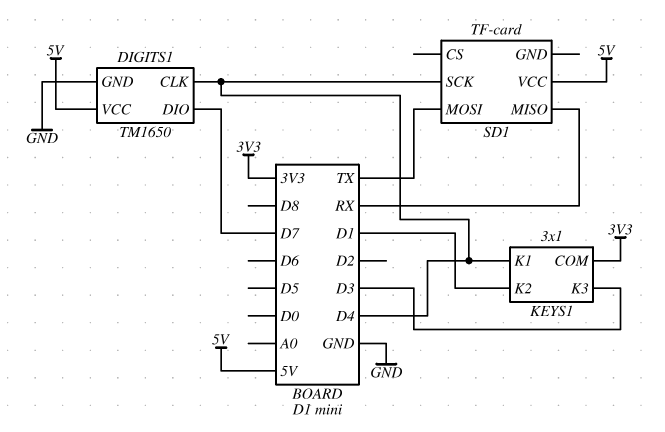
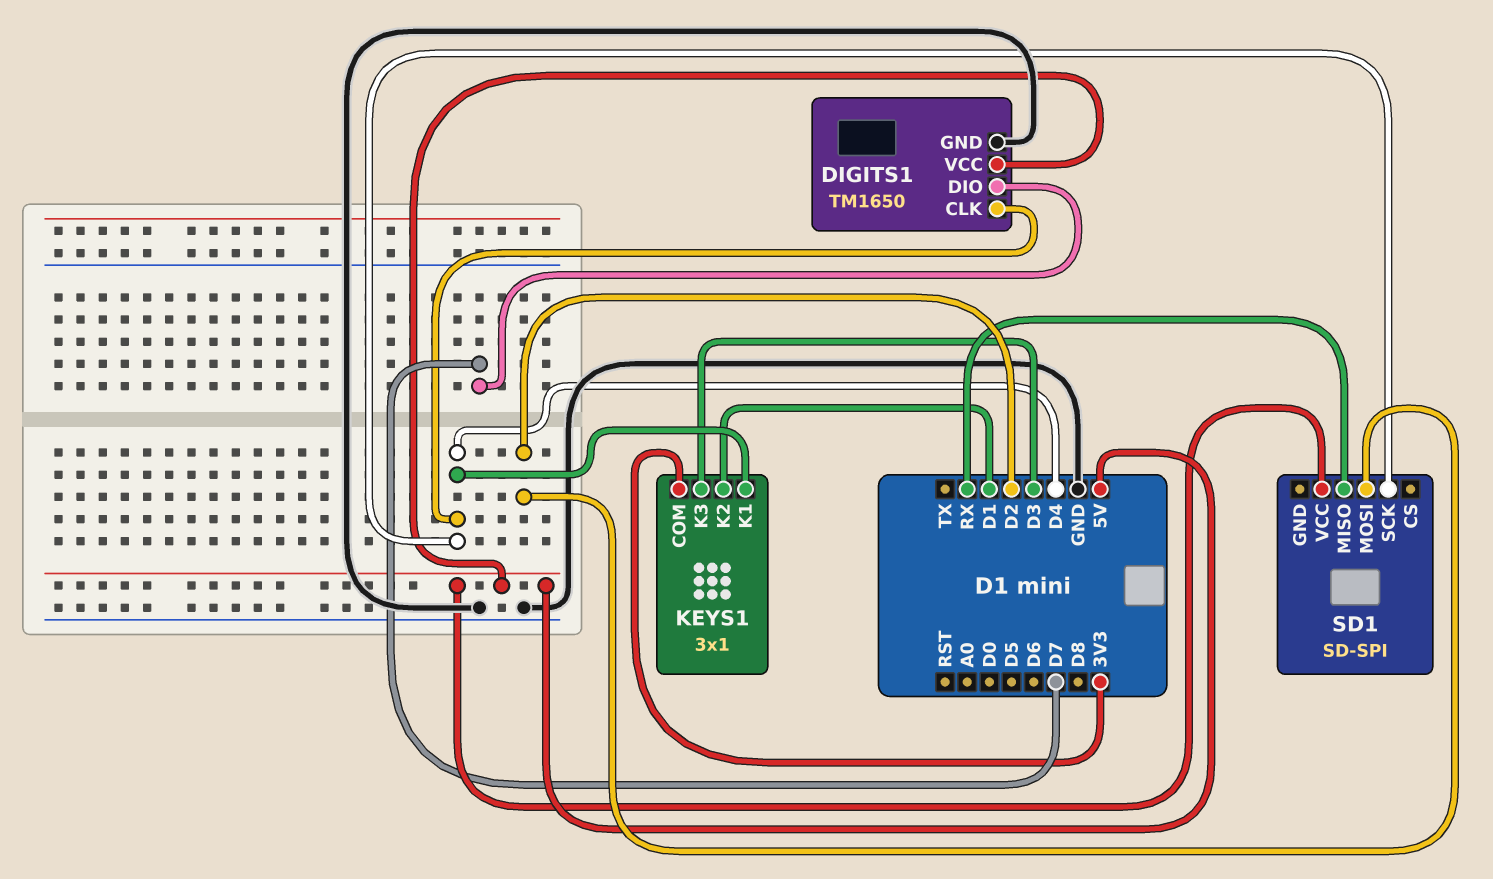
SD1: TF-card -> SD-SPI
SD1 pin MOSI: TX -> D2

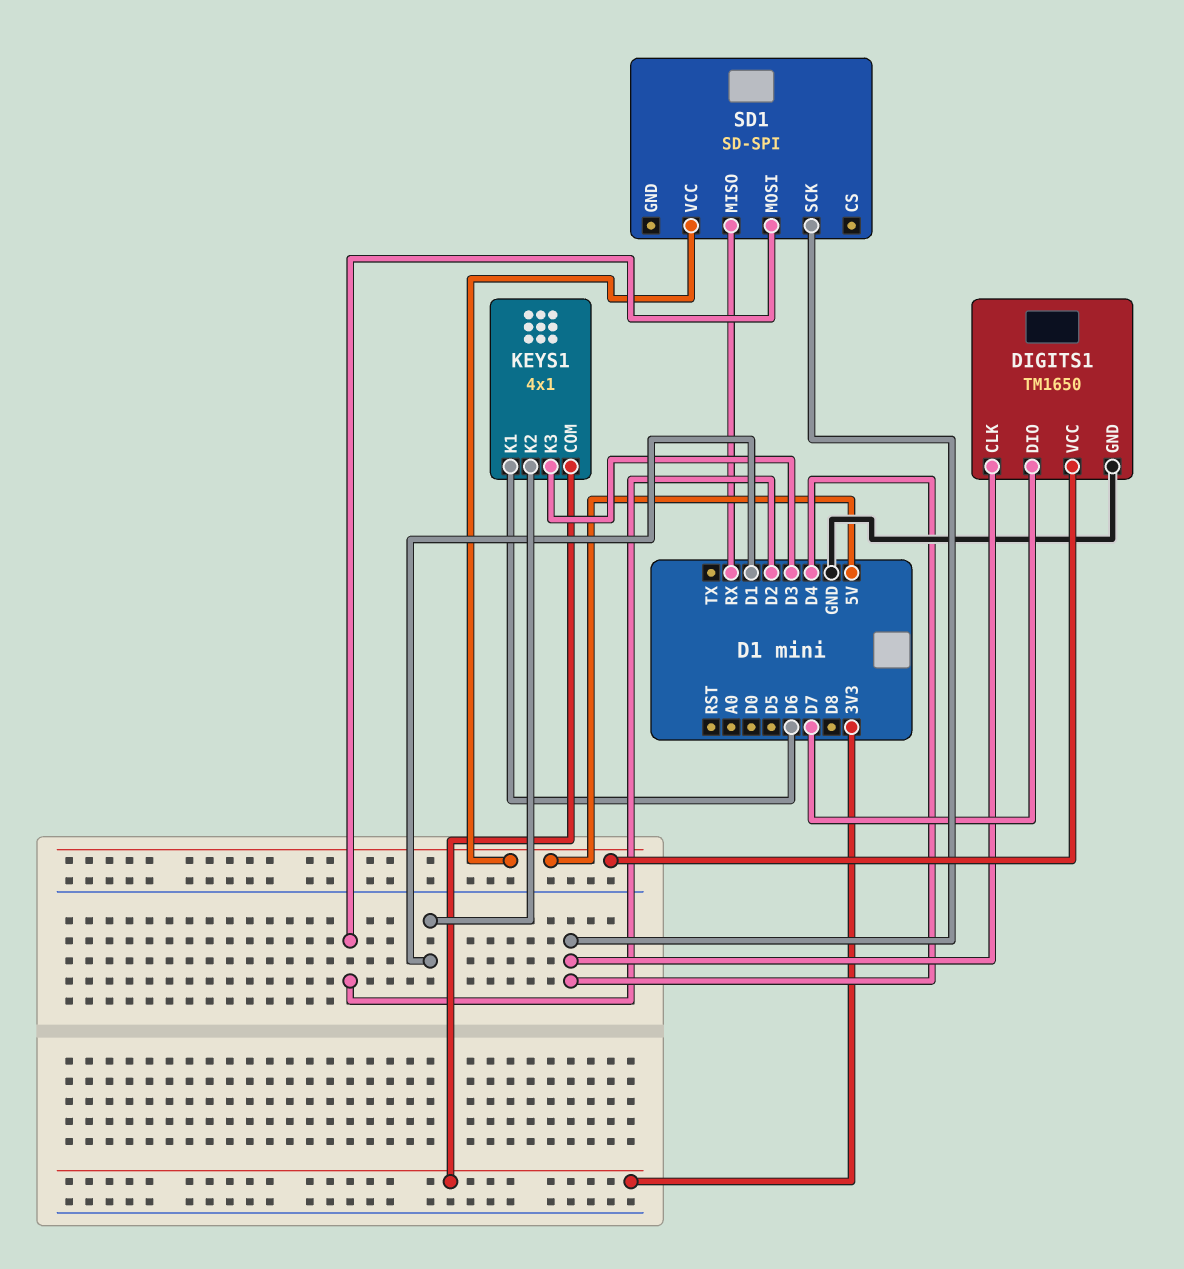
KEYS1: 3x1 -> 4x1
KEYS1 pin K1: D4 -> D6

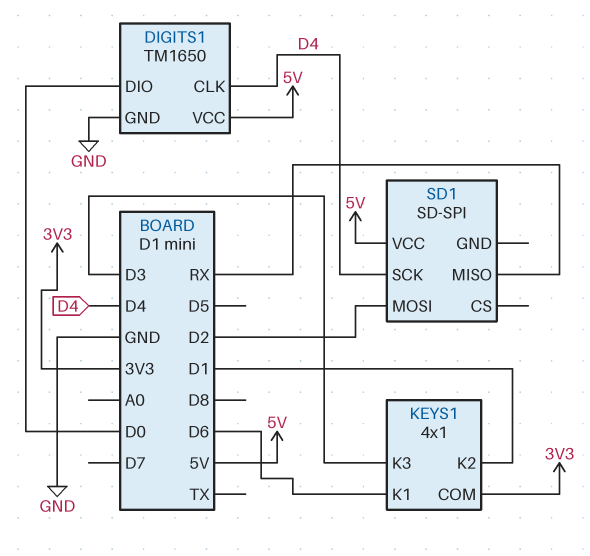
DIGITS1 pin DIO: D7 -> D0

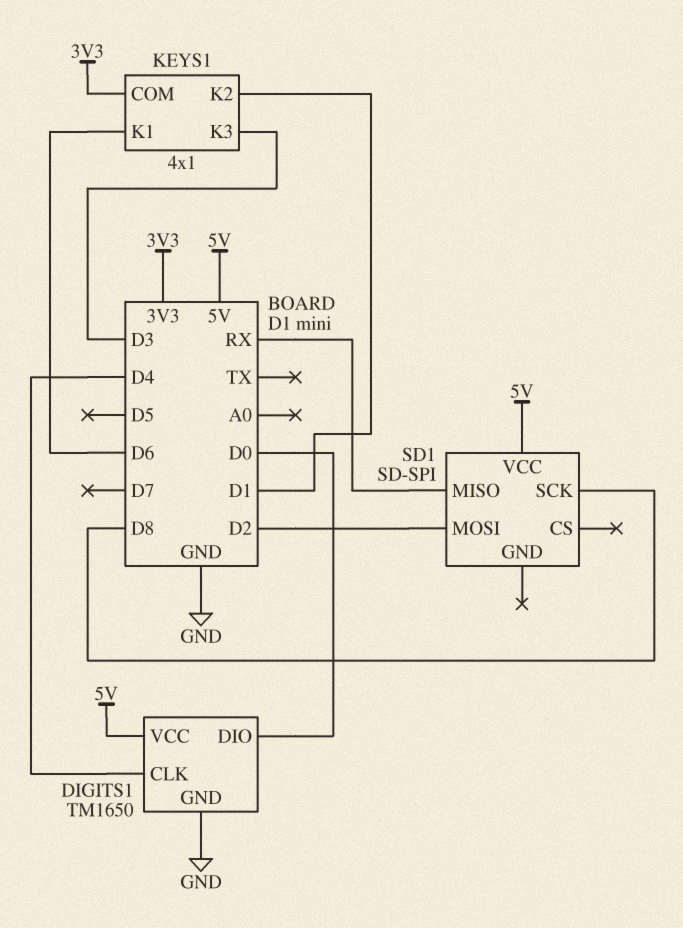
SD1 pin SCK: D4 -> D8

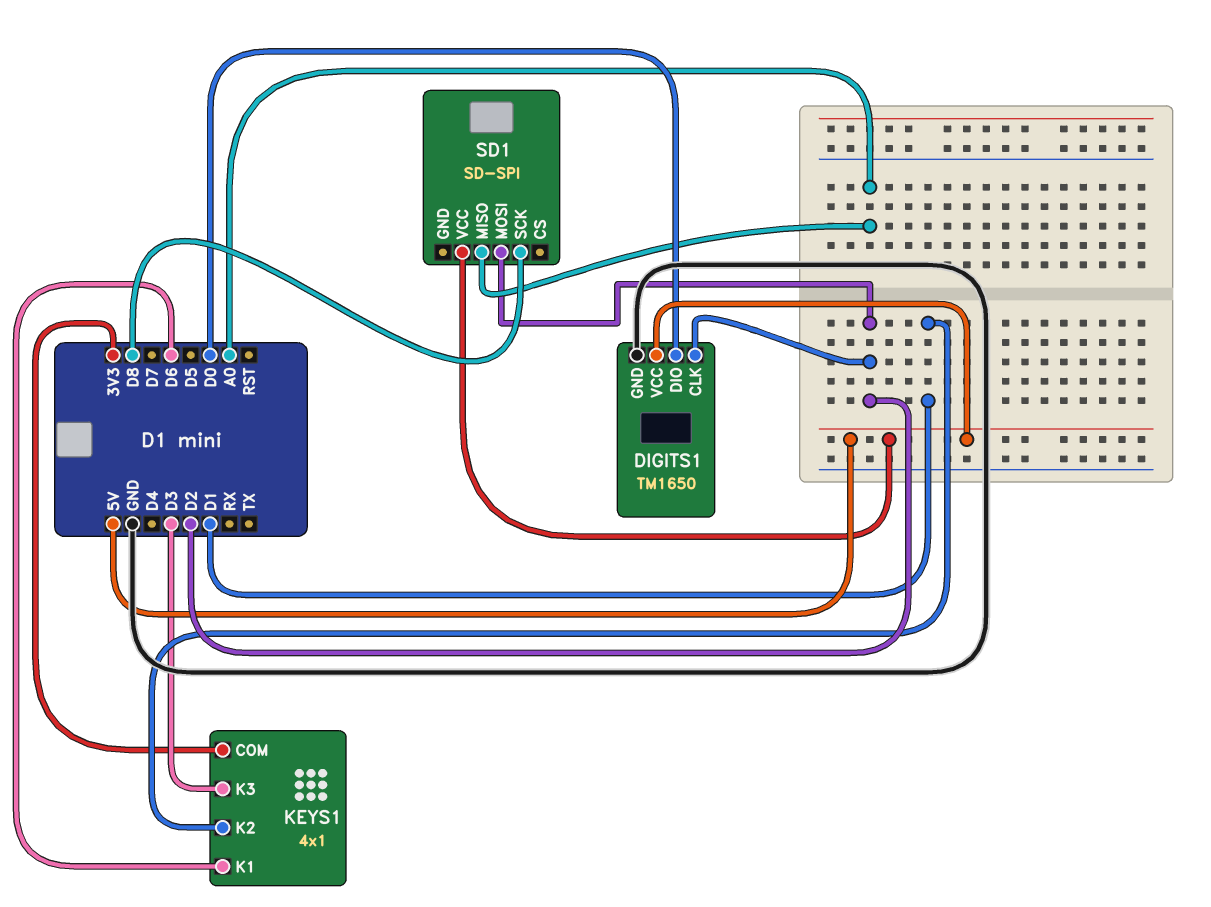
DIGITS1 pin CLK: D4 -> D2
SD1 pin MISO: RX -> A0

